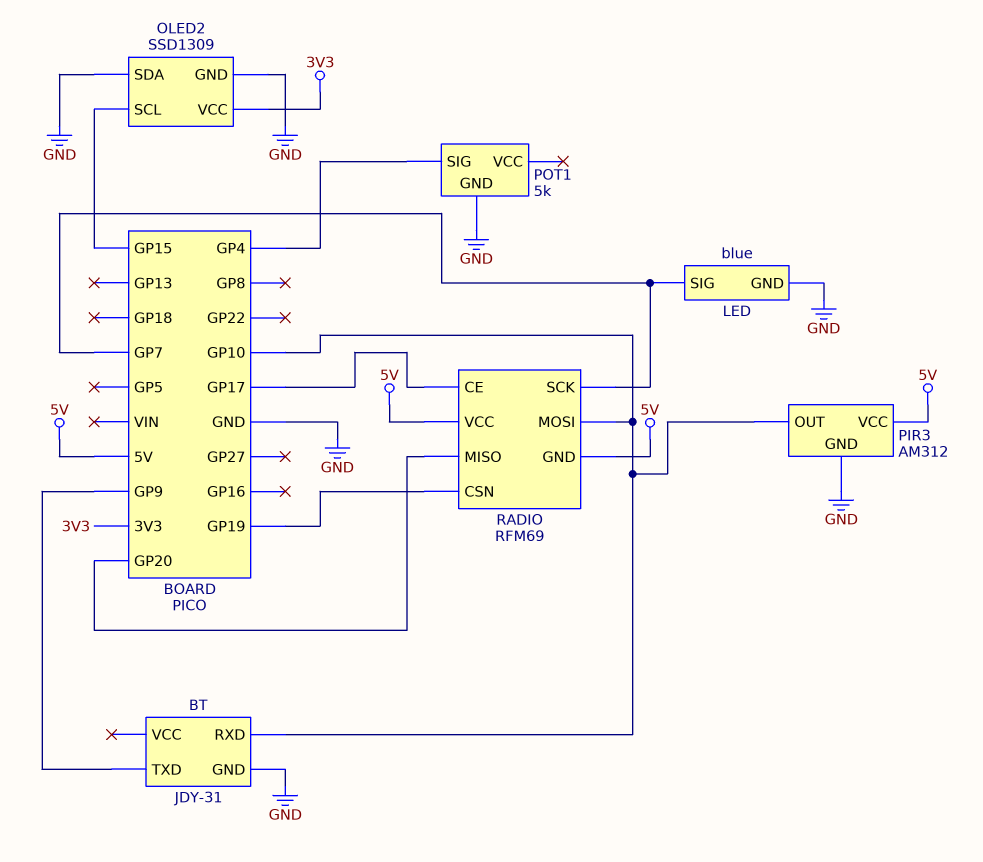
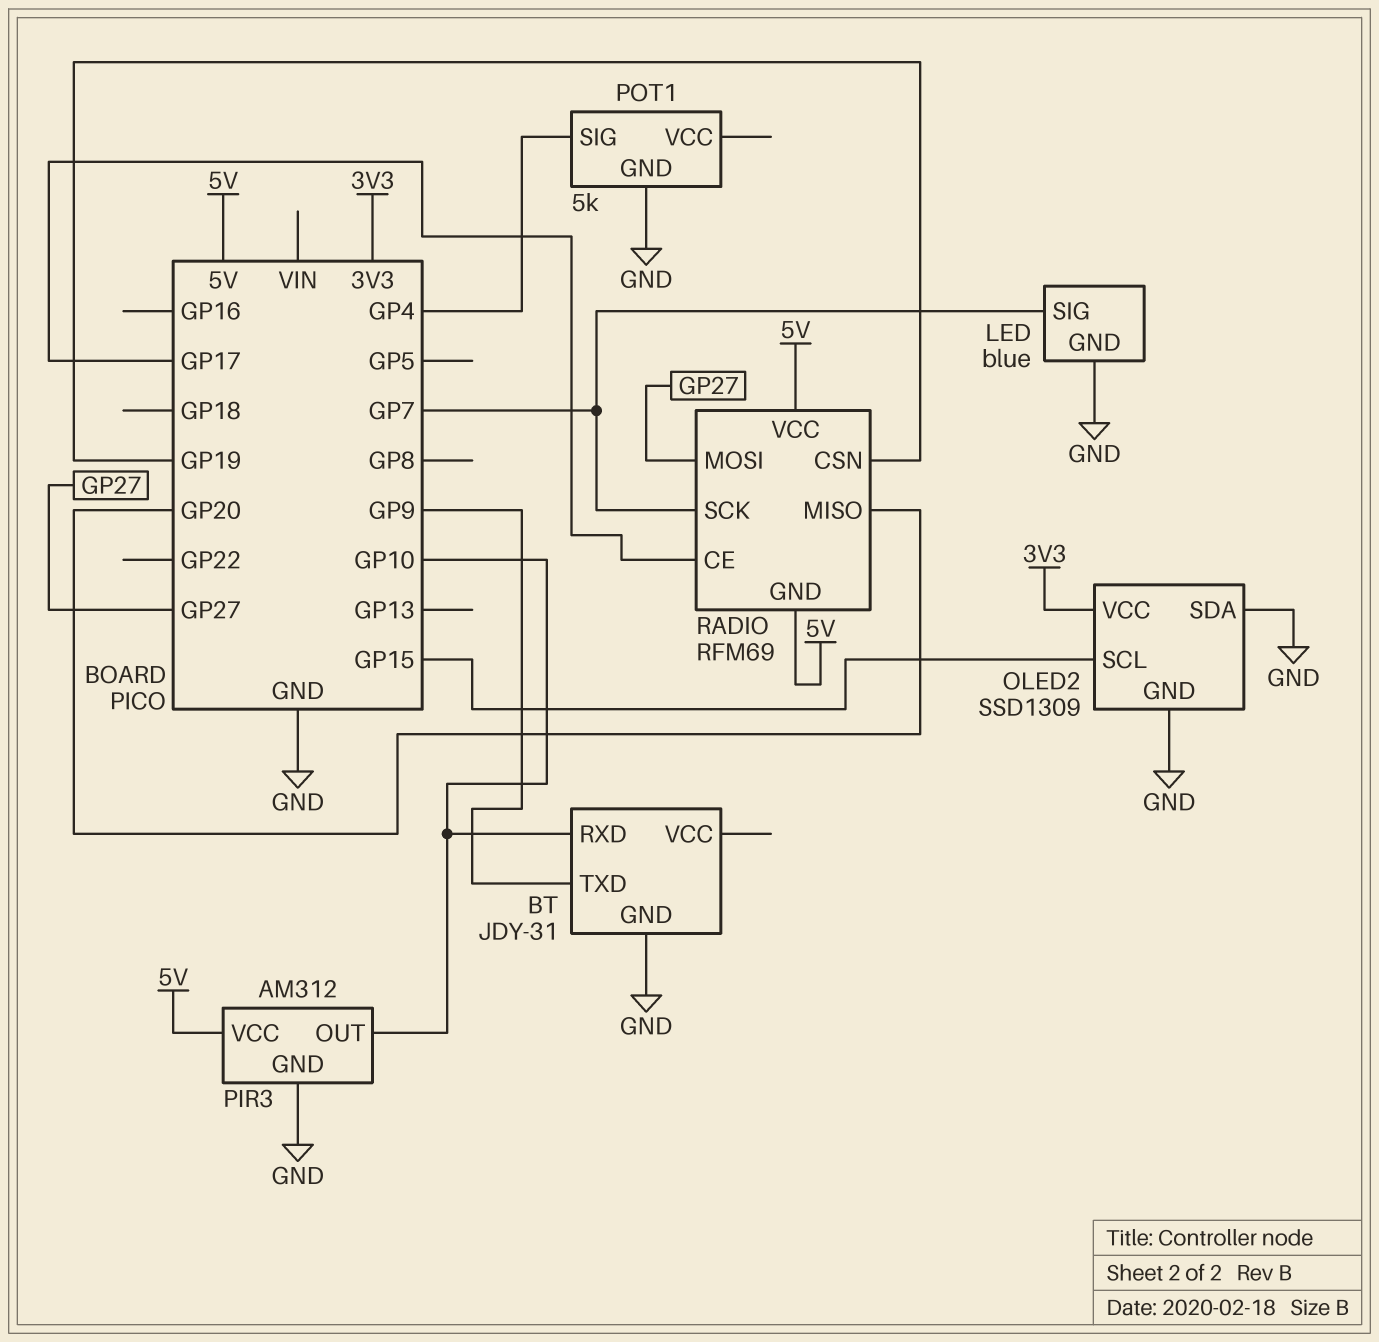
RADIO pin MOSI: GP10 -> GP27

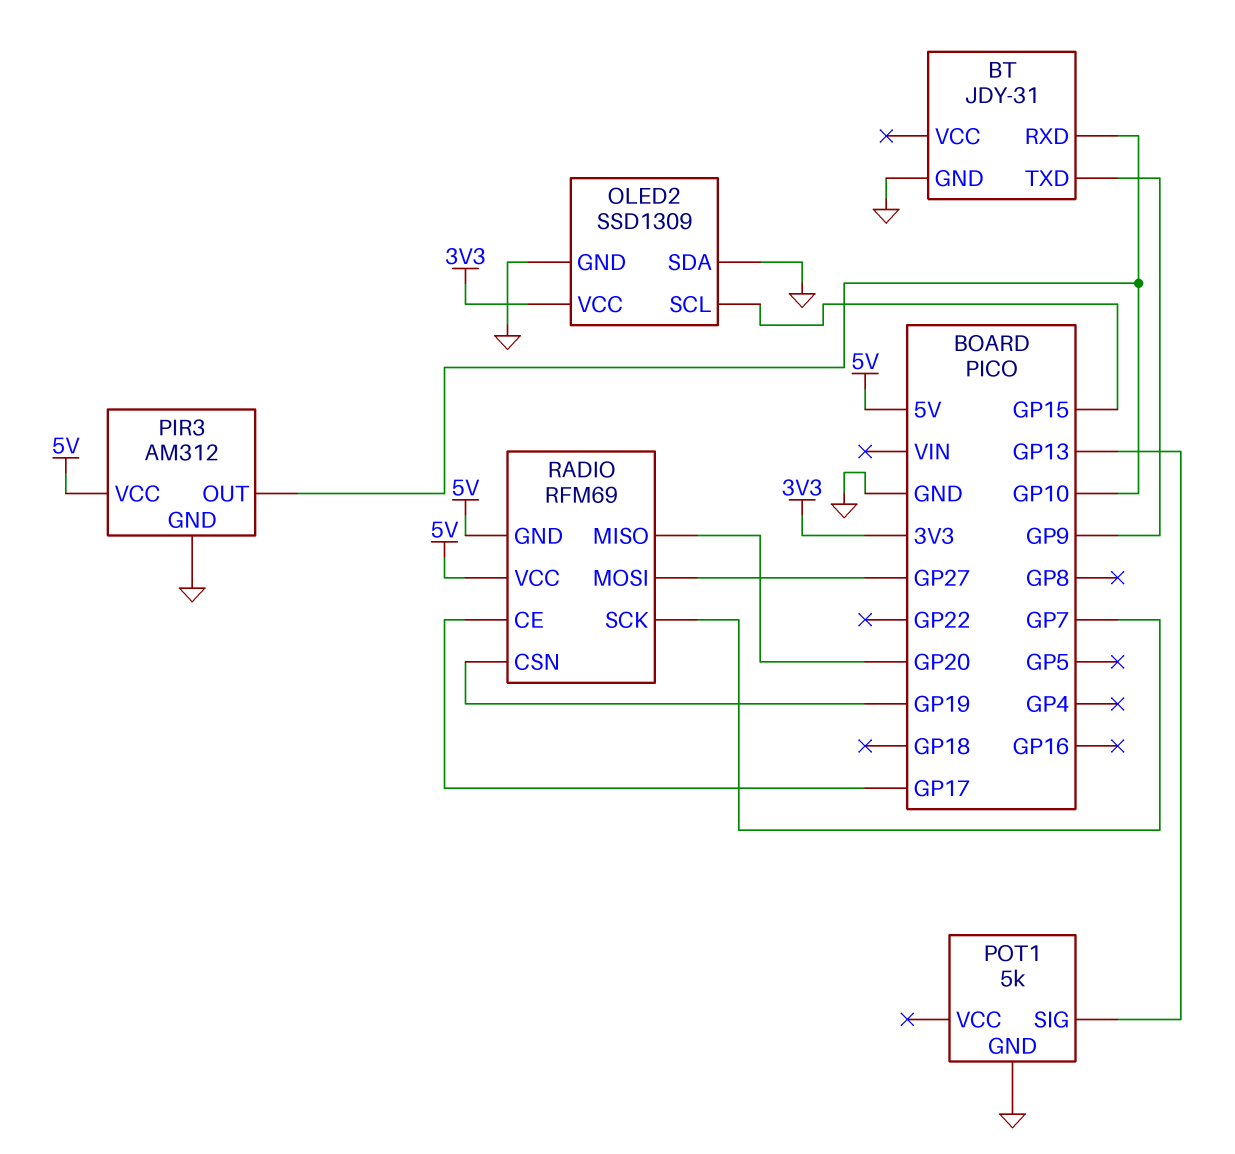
LED: blue -> none
LED pin GND: GND -> none
LED pin SIG: GP7 -> none
POT1 pin SIG: GP4 -> GP13

